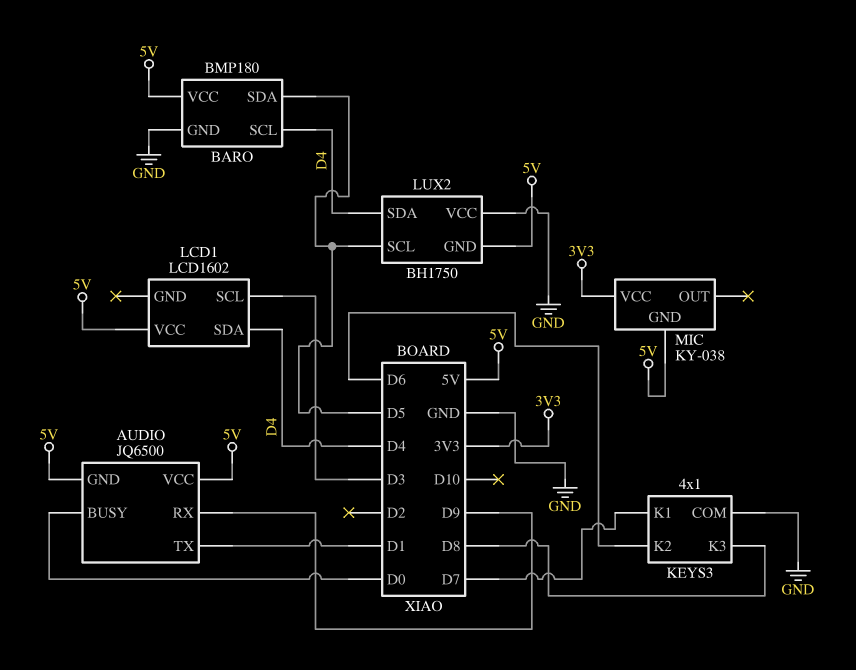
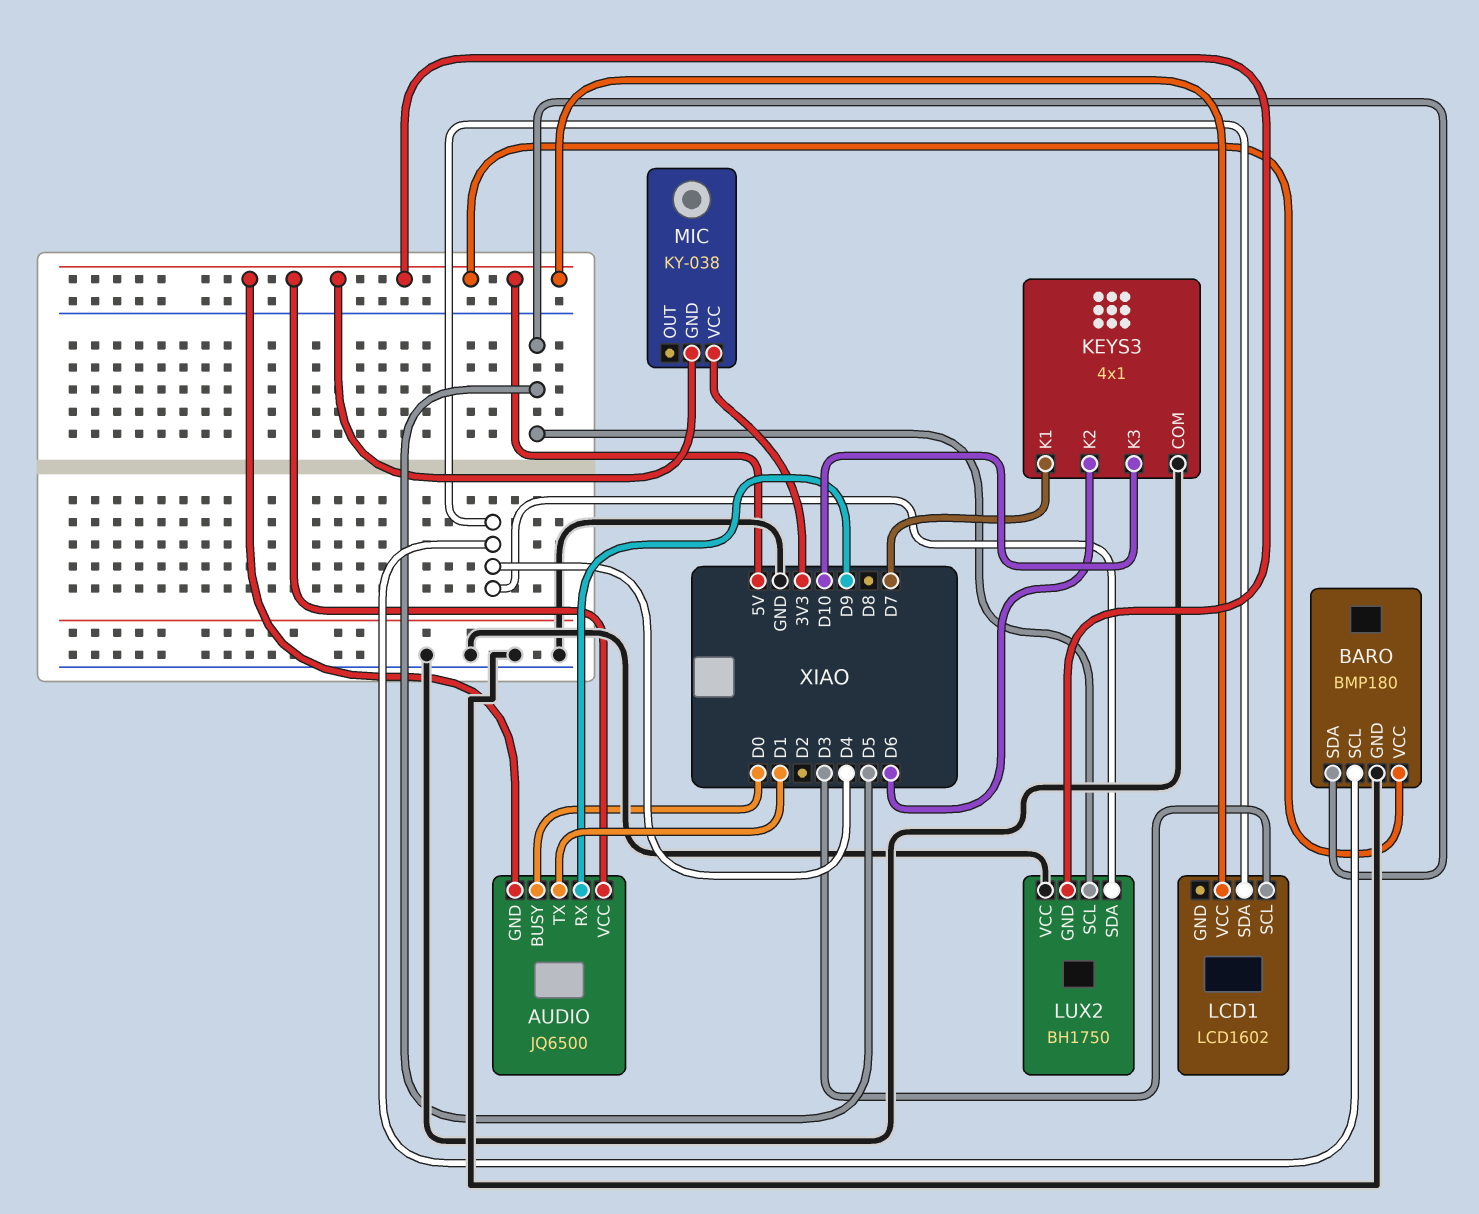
KEYS3 pin K3: D8 -> D10

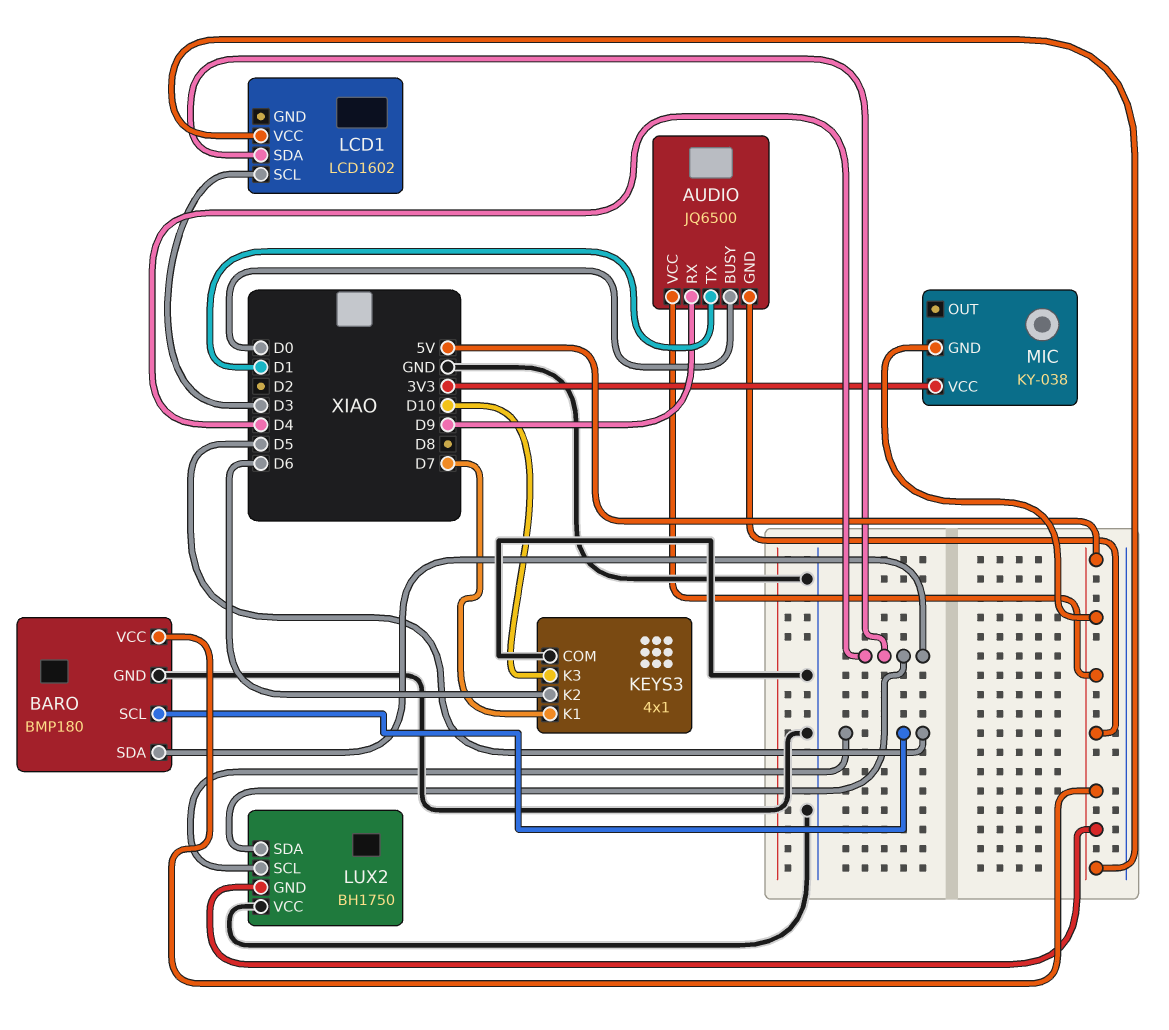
BARO pin SCL: D4 -> D5
BARO pin SDA: D5 -> D4

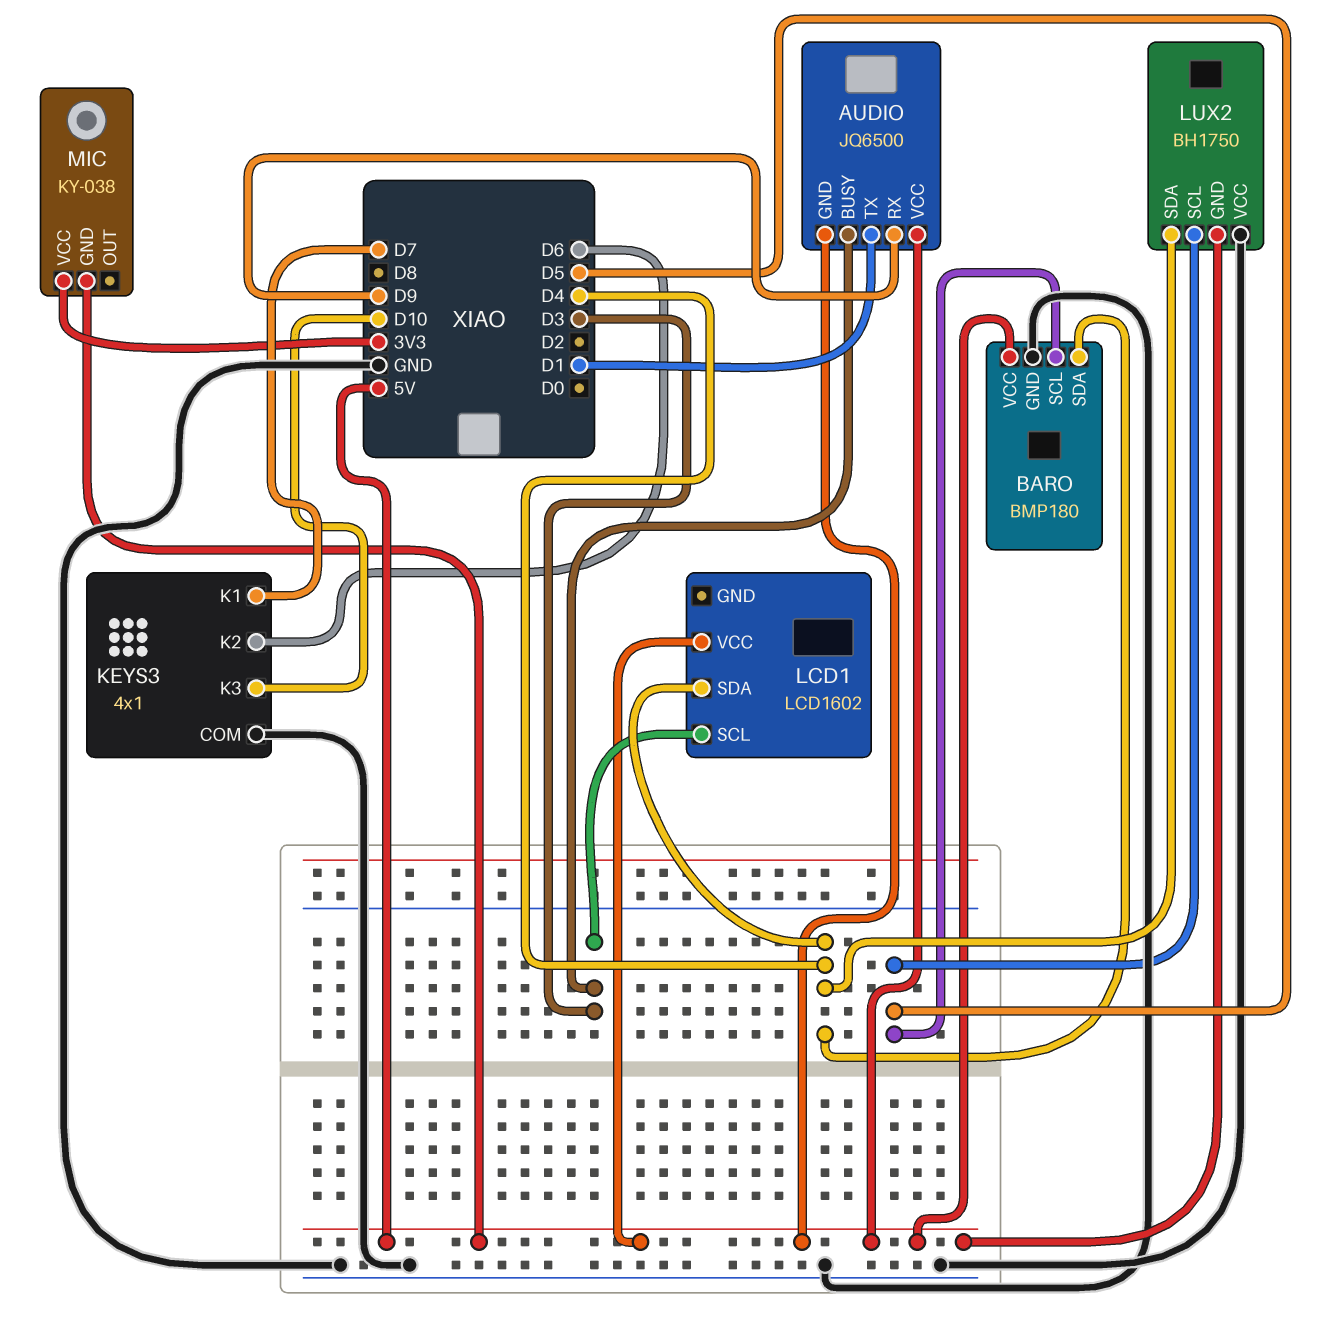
AUDIO pin BUSY: D0 -> D3

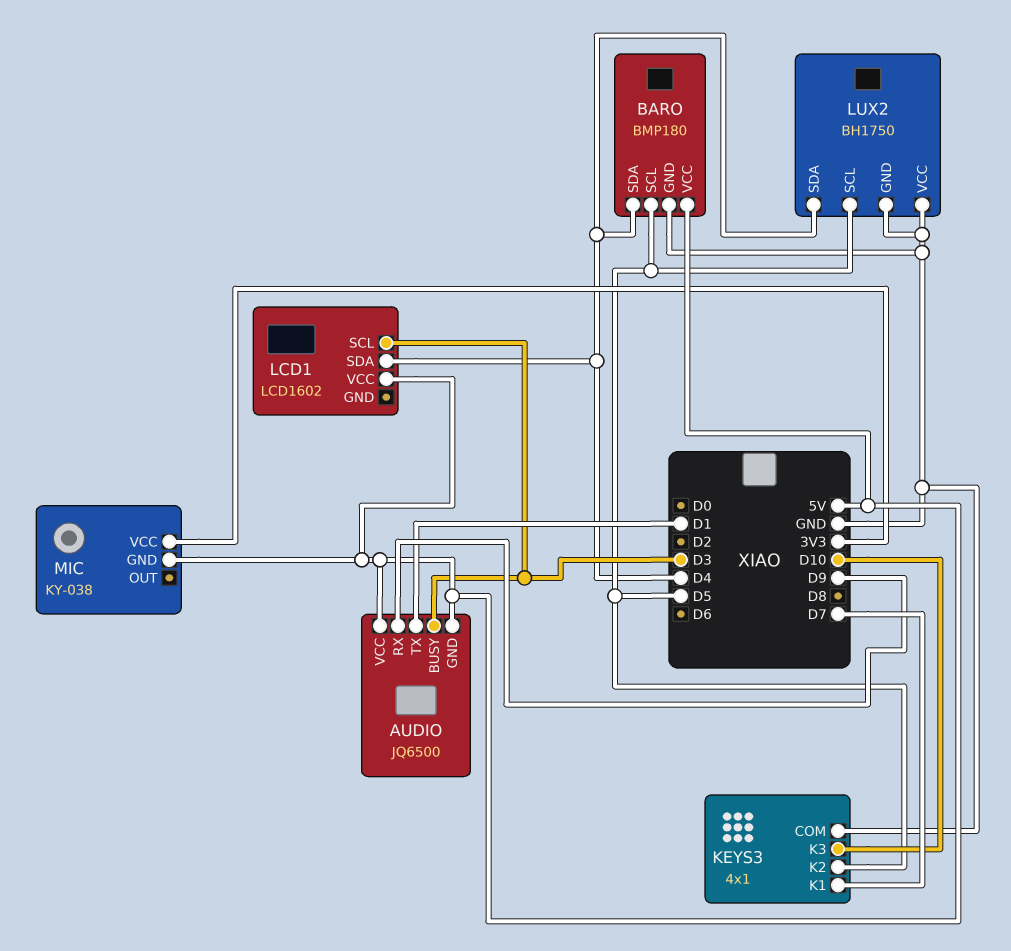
KEYS3 pin K2: D6 -> D5
LUX2 pin GND: 5V -> GND

